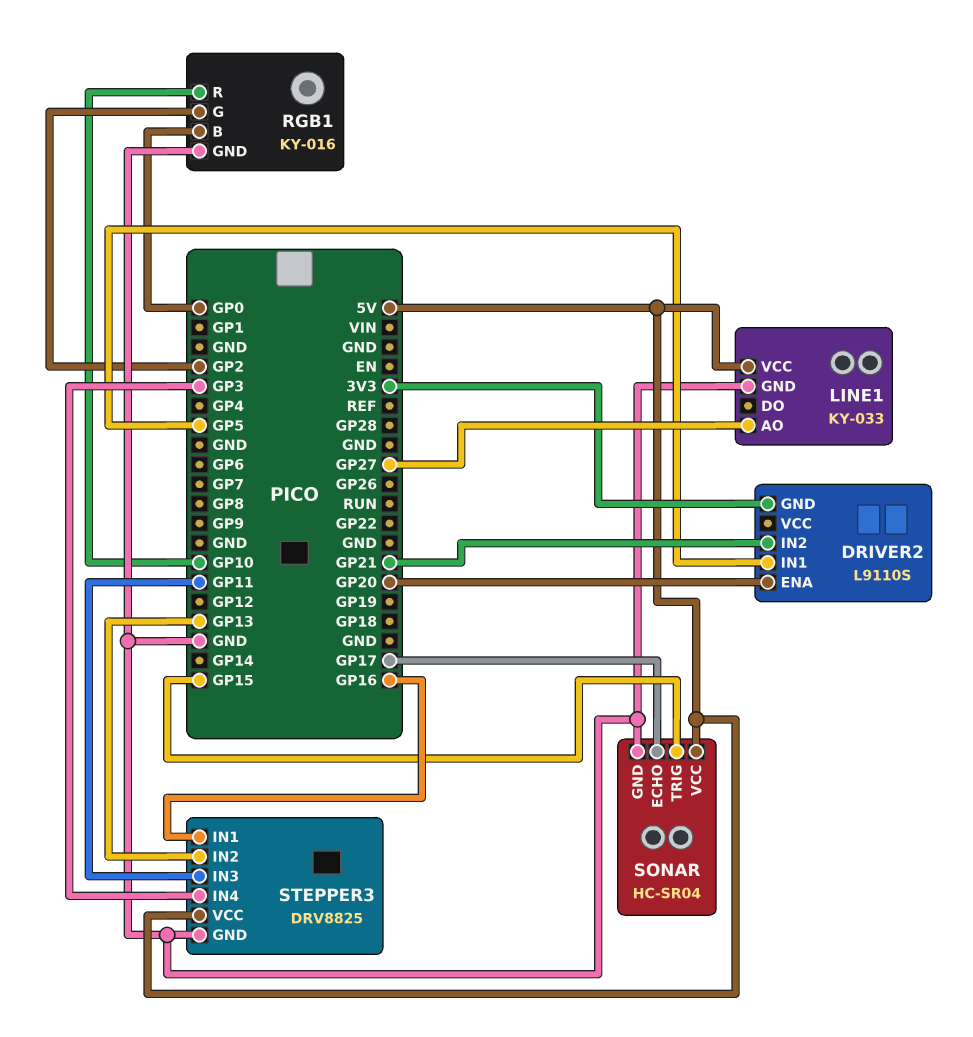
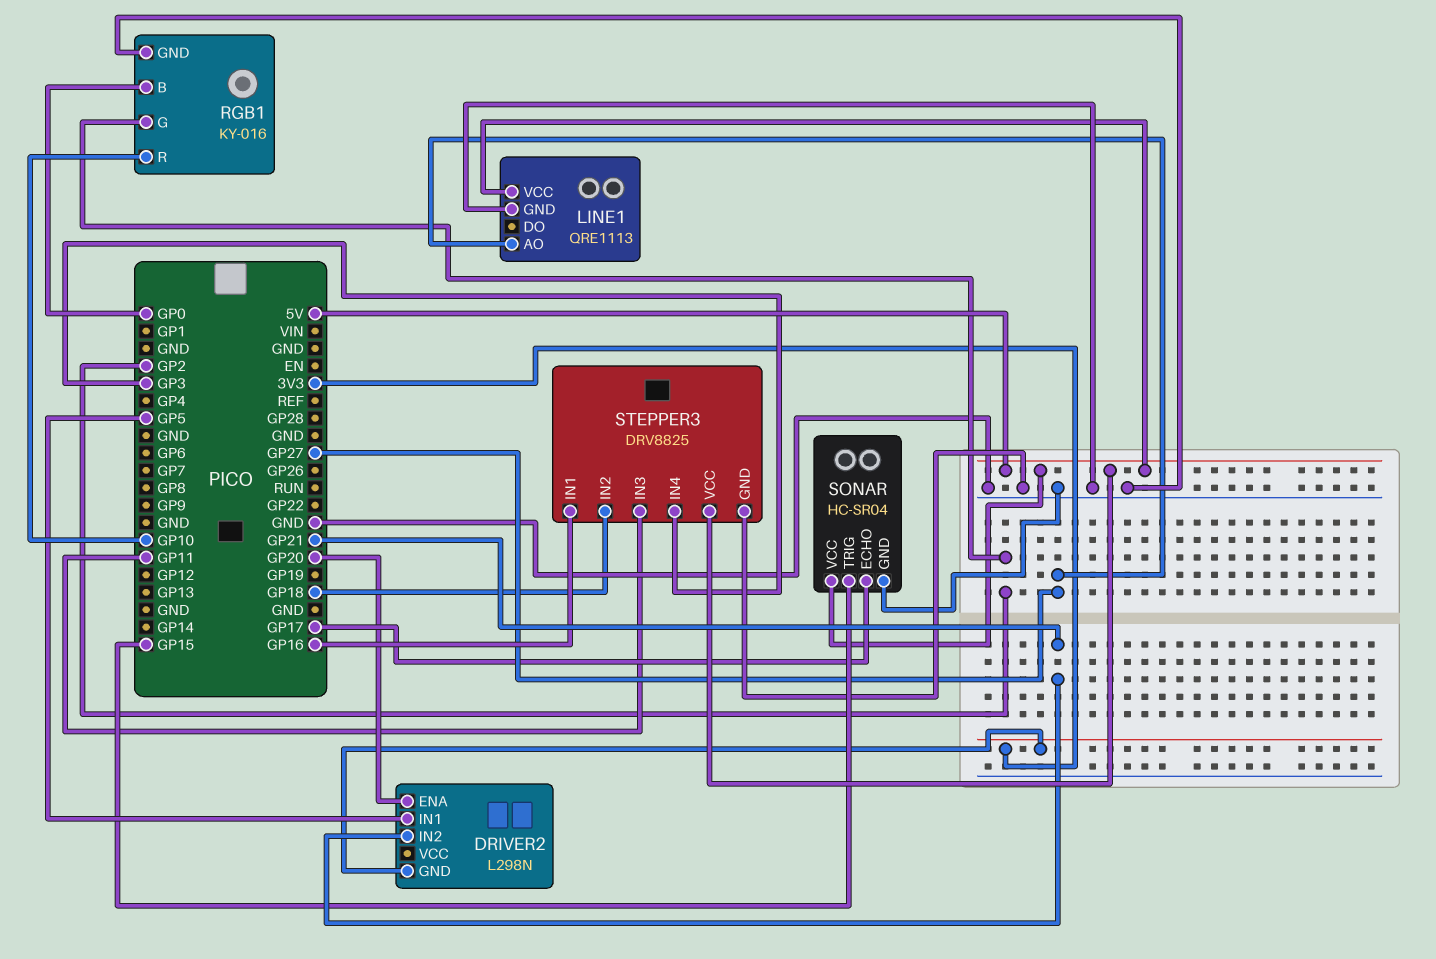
DRIVER2: L9110S -> L298N
LINE1: KY-033 -> QRE1113
STEPPER3 pin IN2: GP13 -> GP18

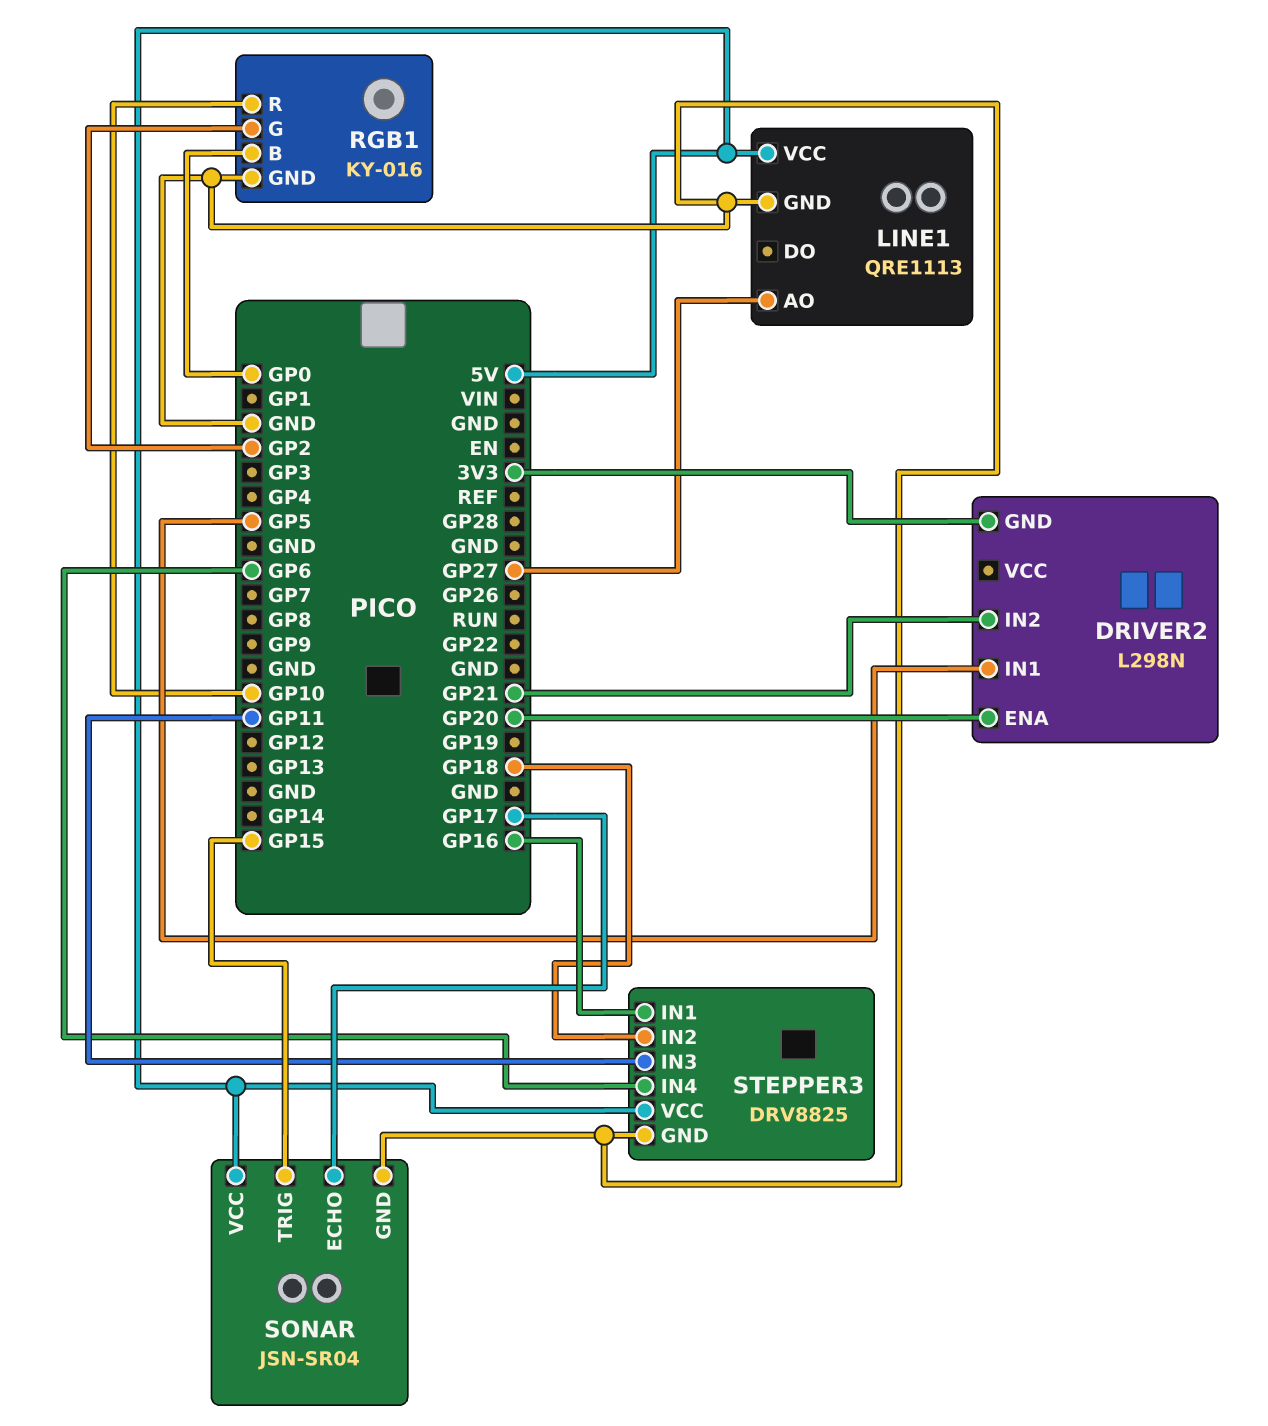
SONAR: HC-SR04 -> JSN-SR04
STEPPER3 pin IN4: GP3 -> GP6

